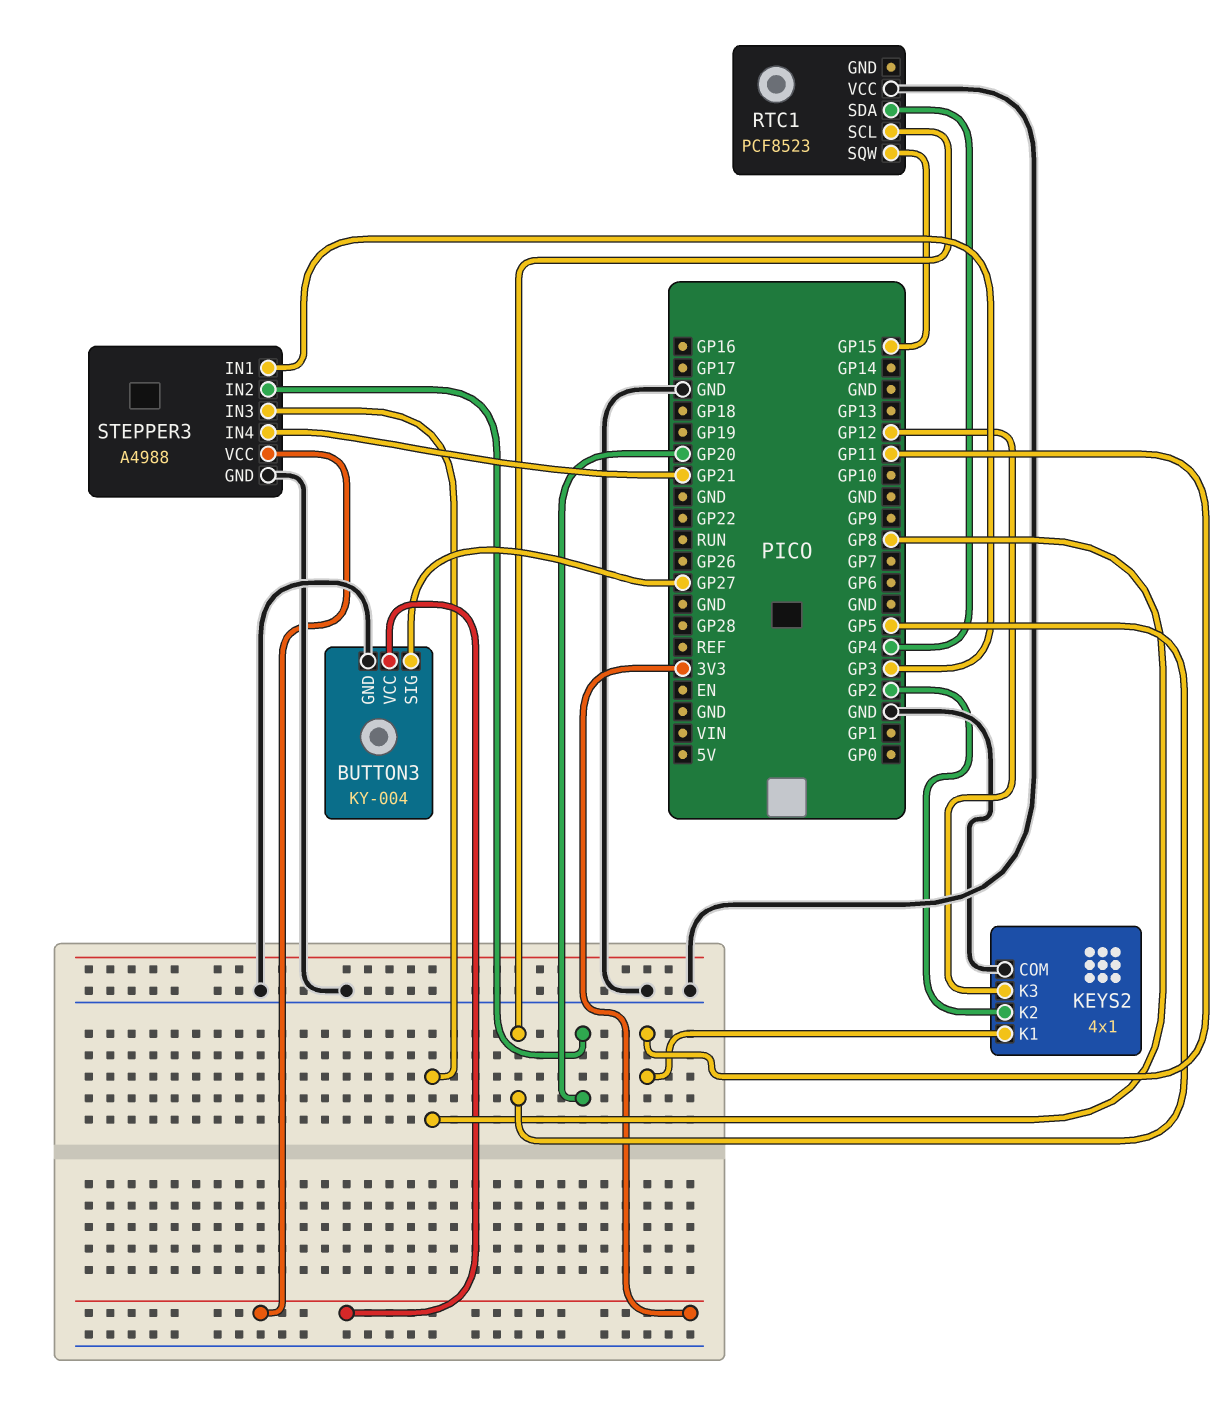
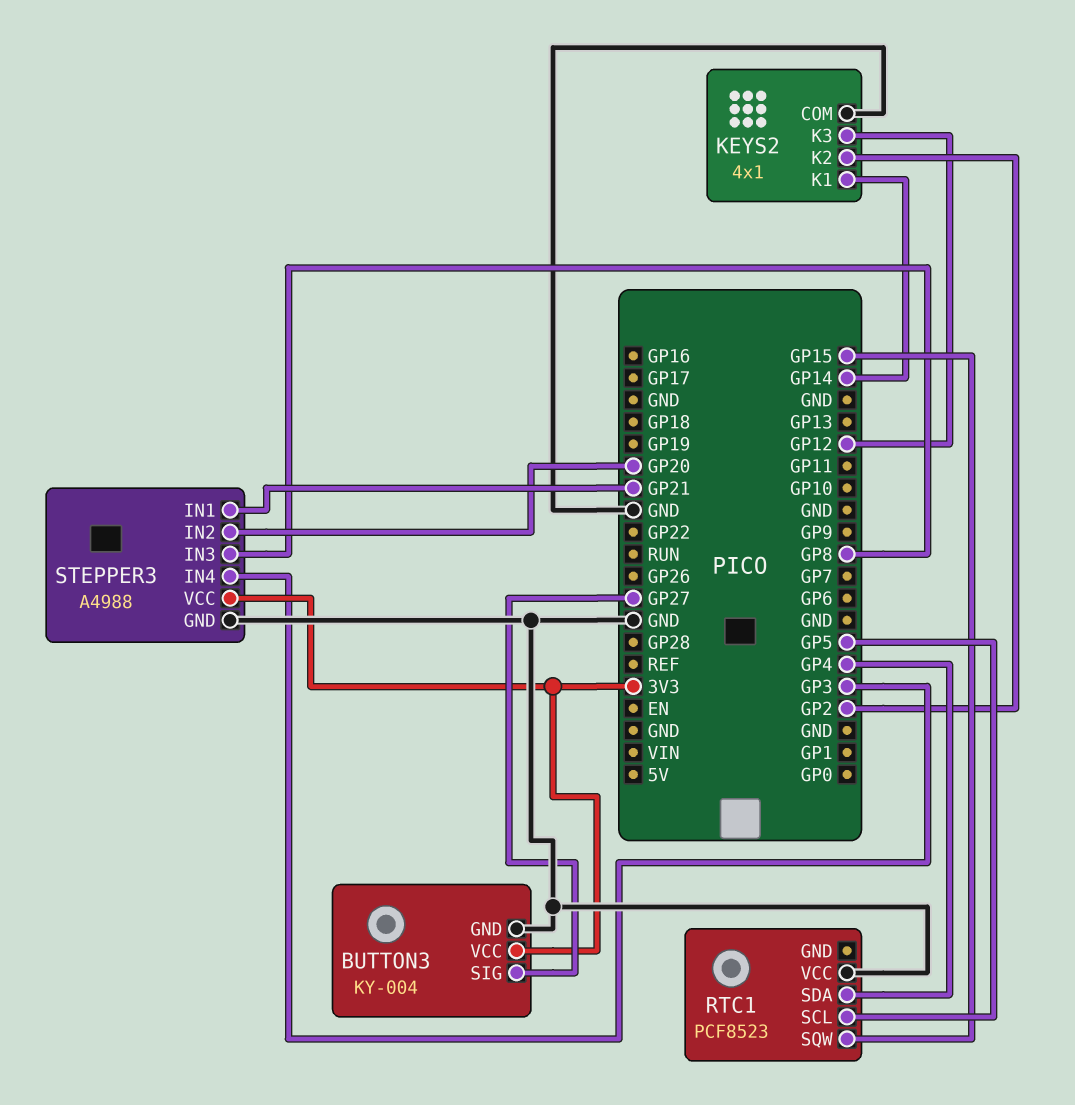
KEYS2 pin K1: GP11 -> GP14
STEPPER3 pin IN1: GP3 -> GP21
STEPPER3 pin IN4: GP21 -> GP3

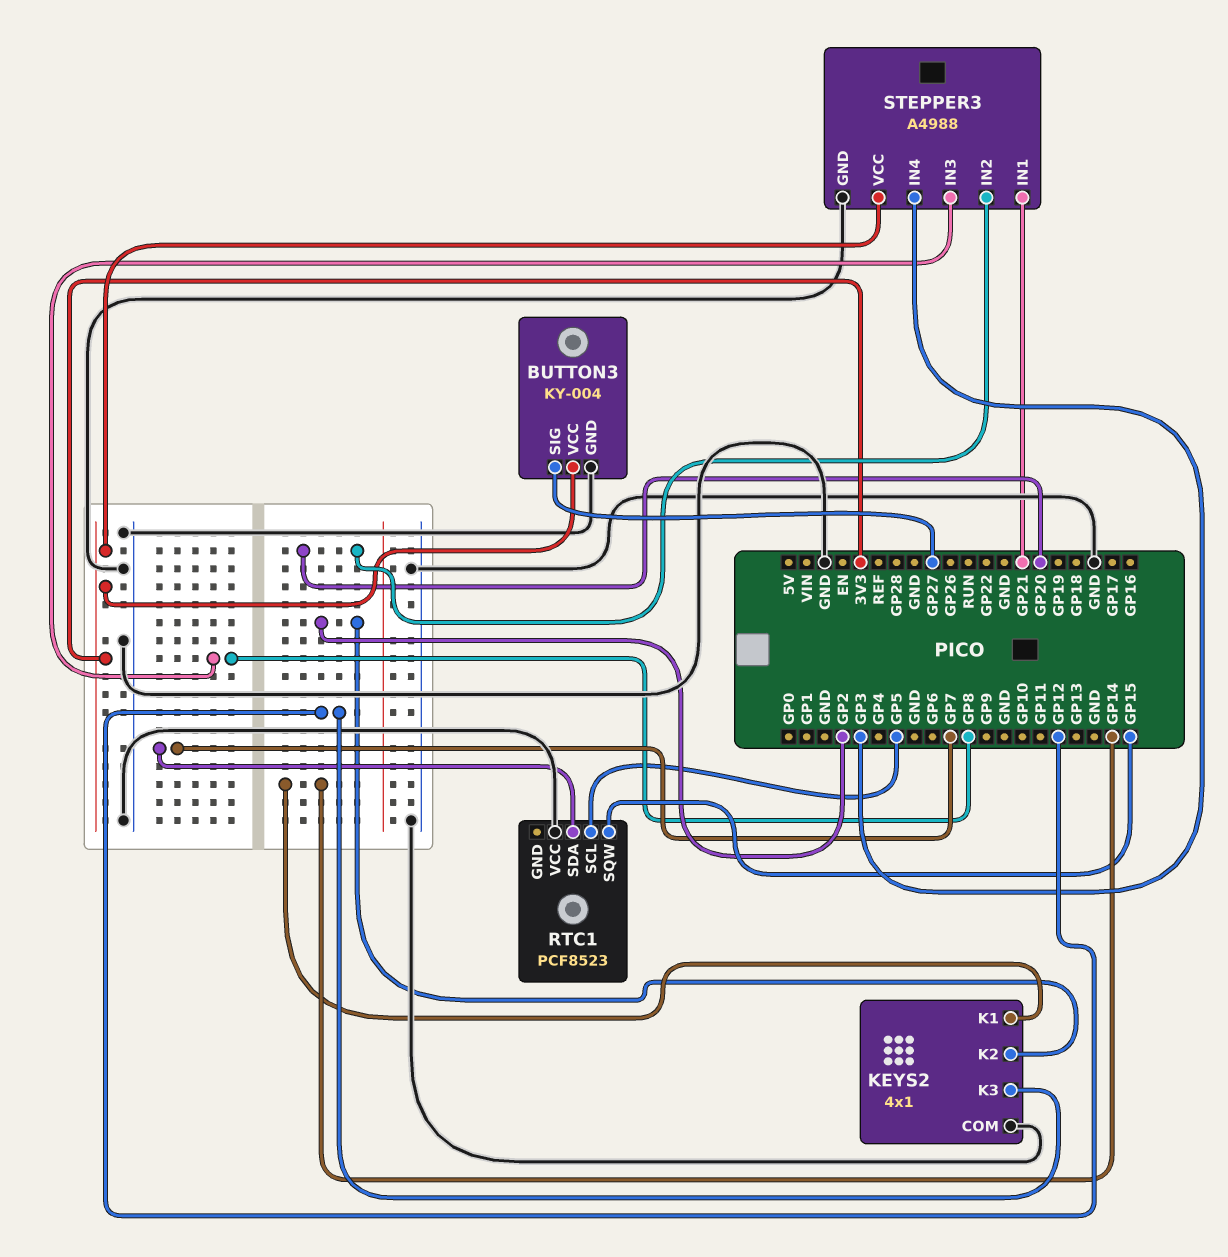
RTC1 pin SDA: GP4 -> GP7

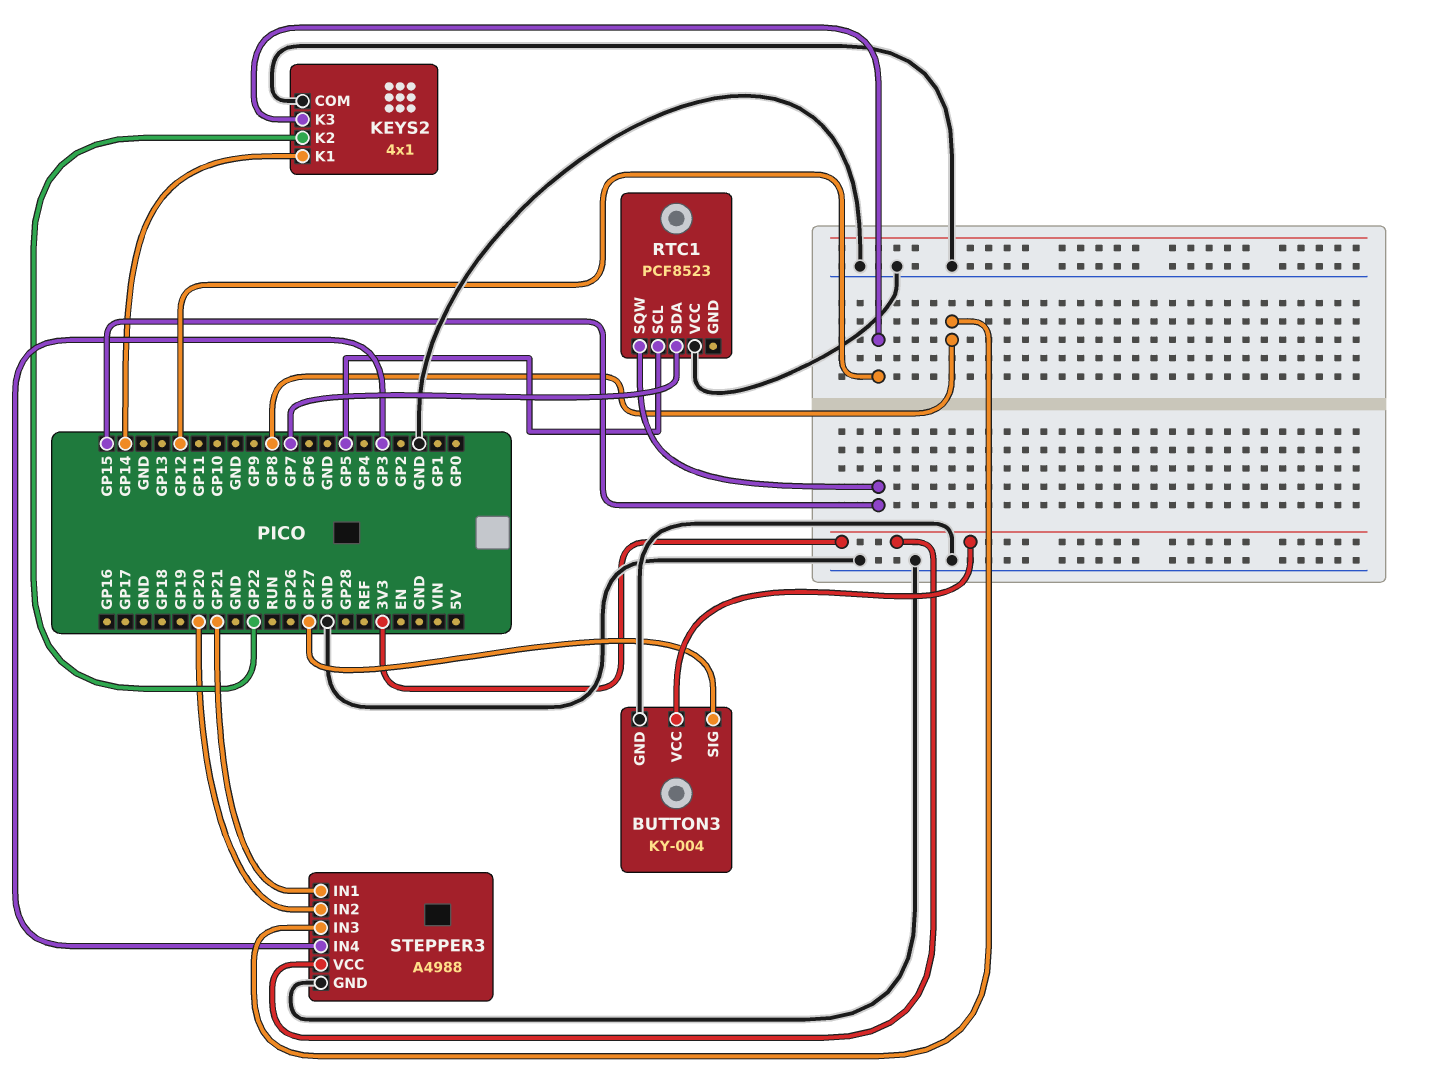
KEYS2 pin K2: GP2 -> GP22

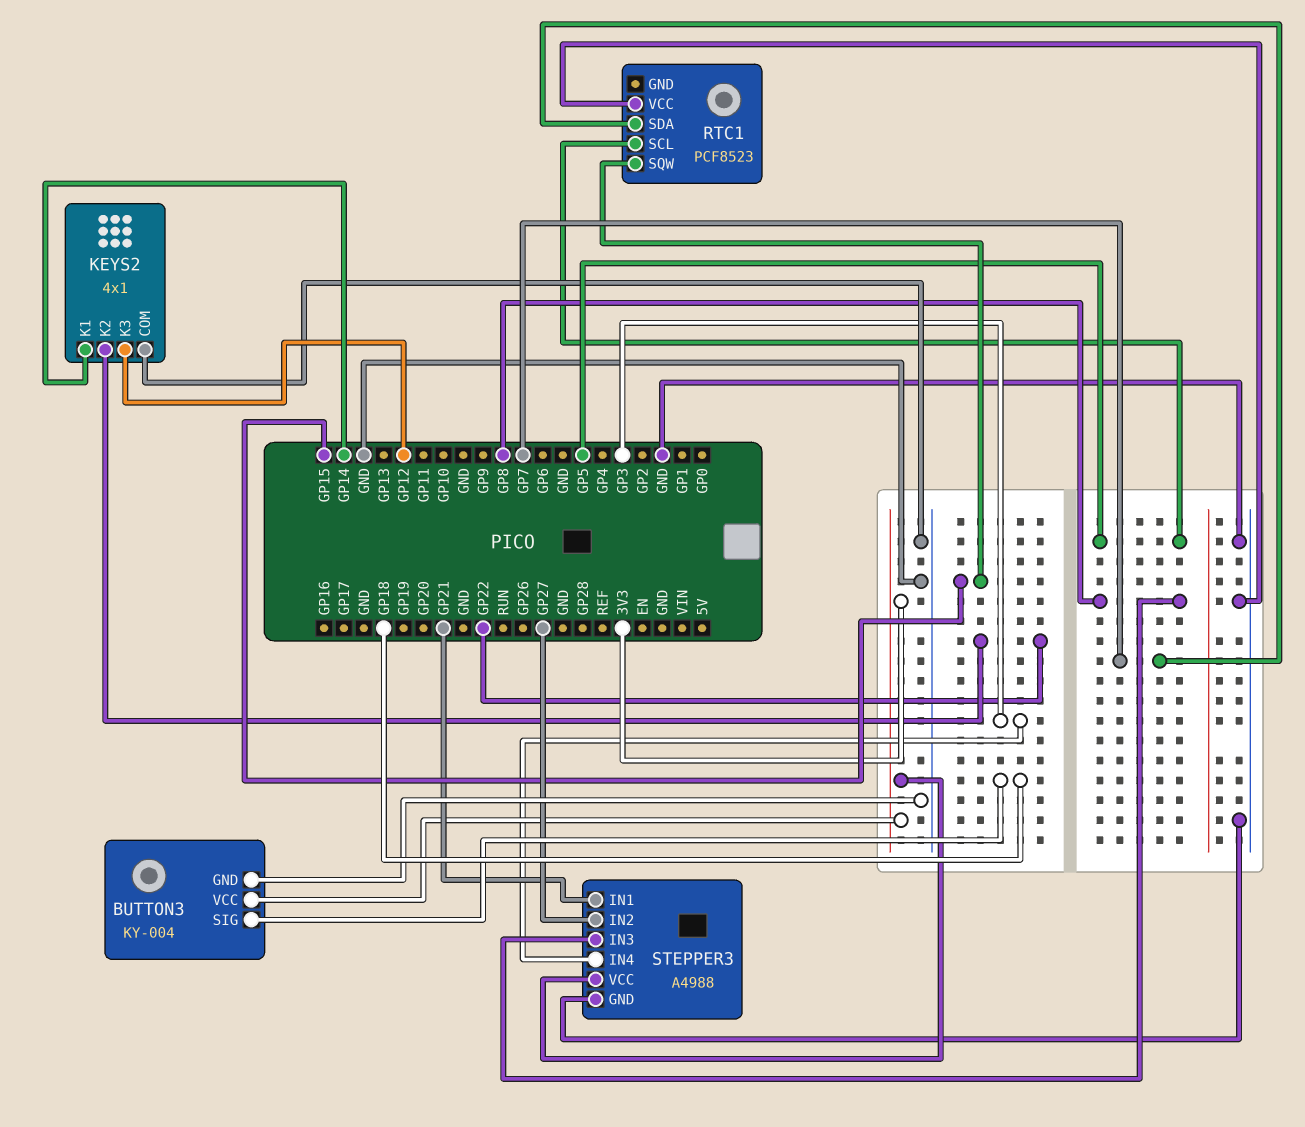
BUTTON3 pin SIG: GP27 -> GP18
STEPPER3 pin IN2: GP20 -> GP27

